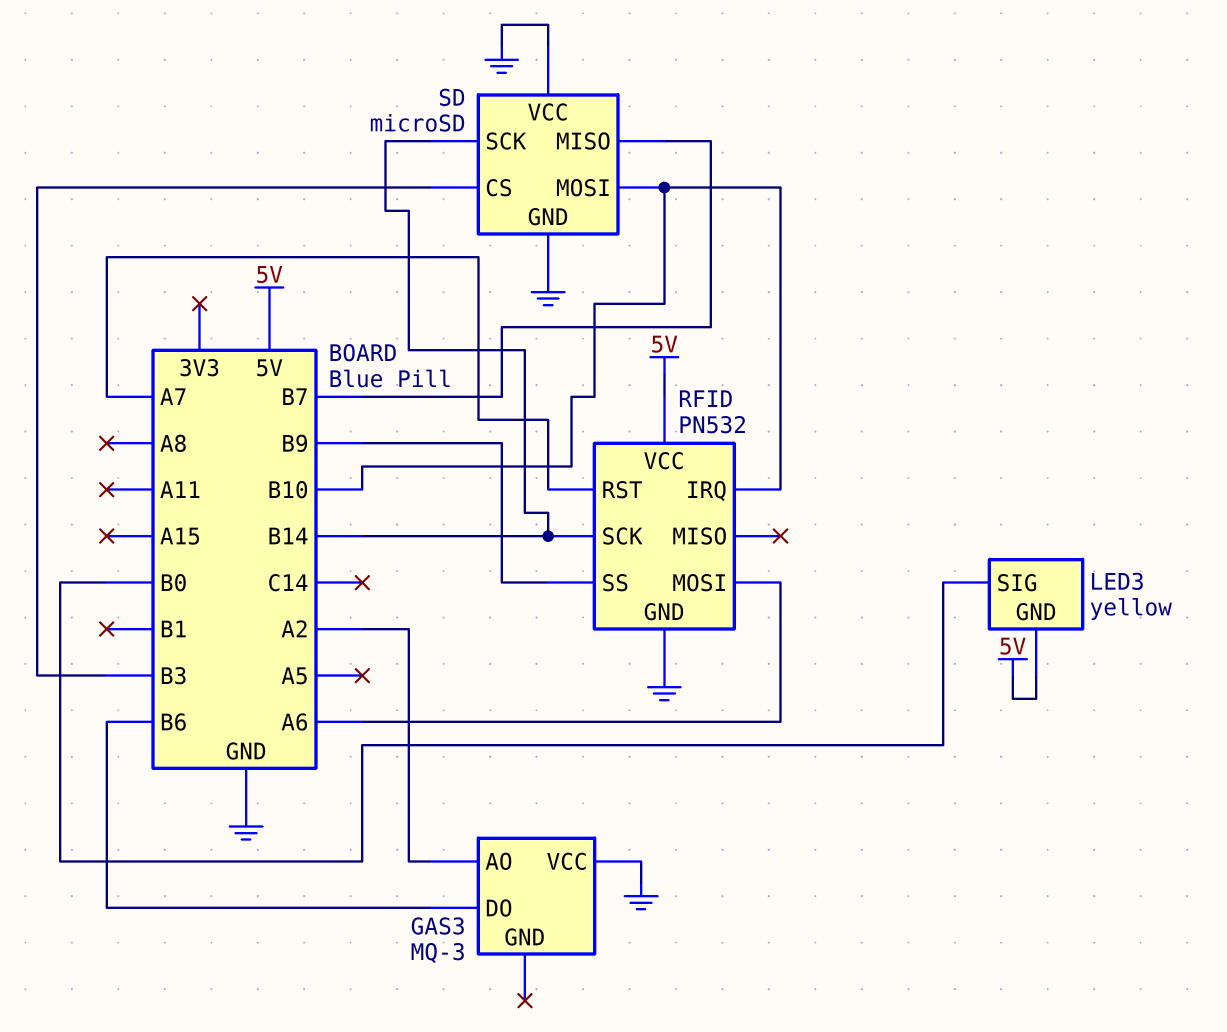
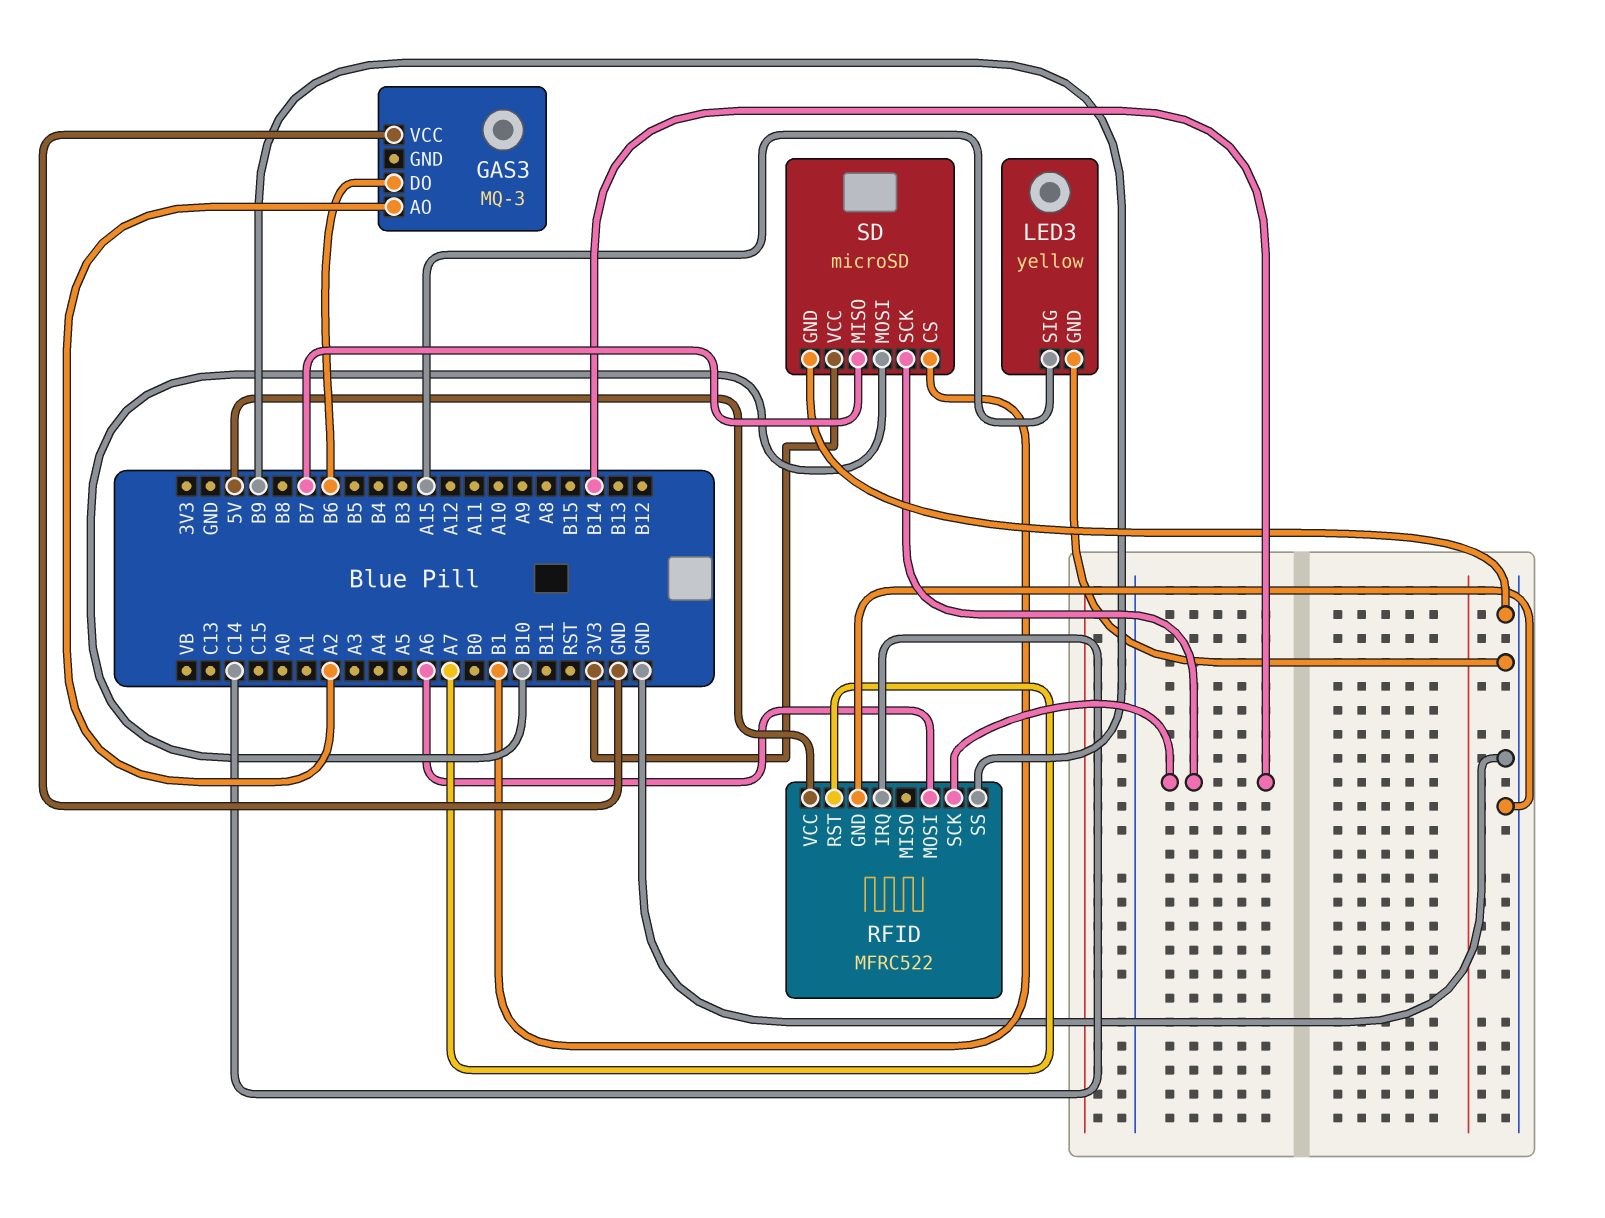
LED3 pin GND: 5V -> GND
LED3 pin SIG: B0 -> A15
RFID: PN532 -> MFRC522
RFID pin IRQ: B10 -> C14
SD pin CS: B3 -> B1
SD pin VCC: GND -> 3V3

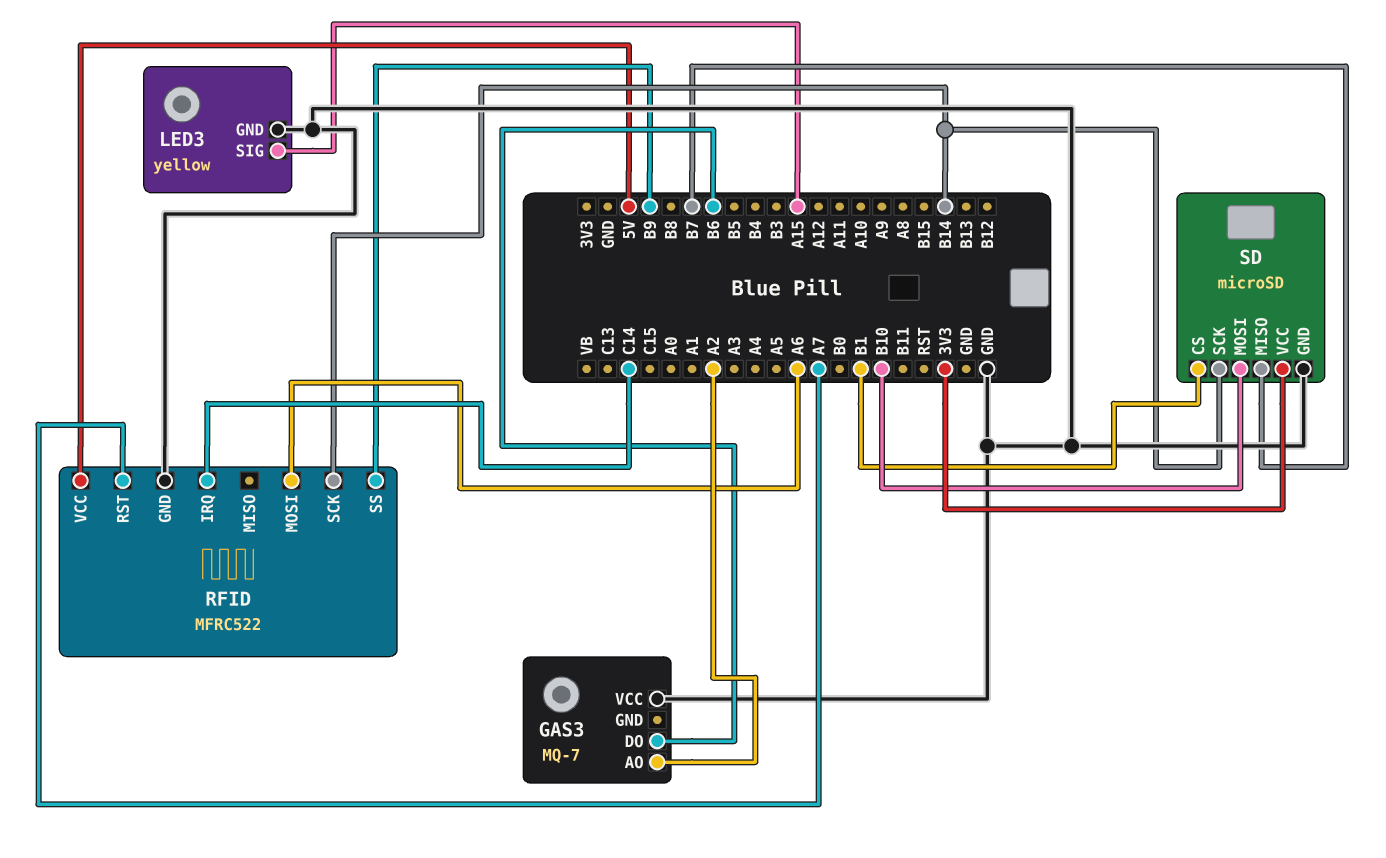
GAS3: MQ-3 -> MQ-7

